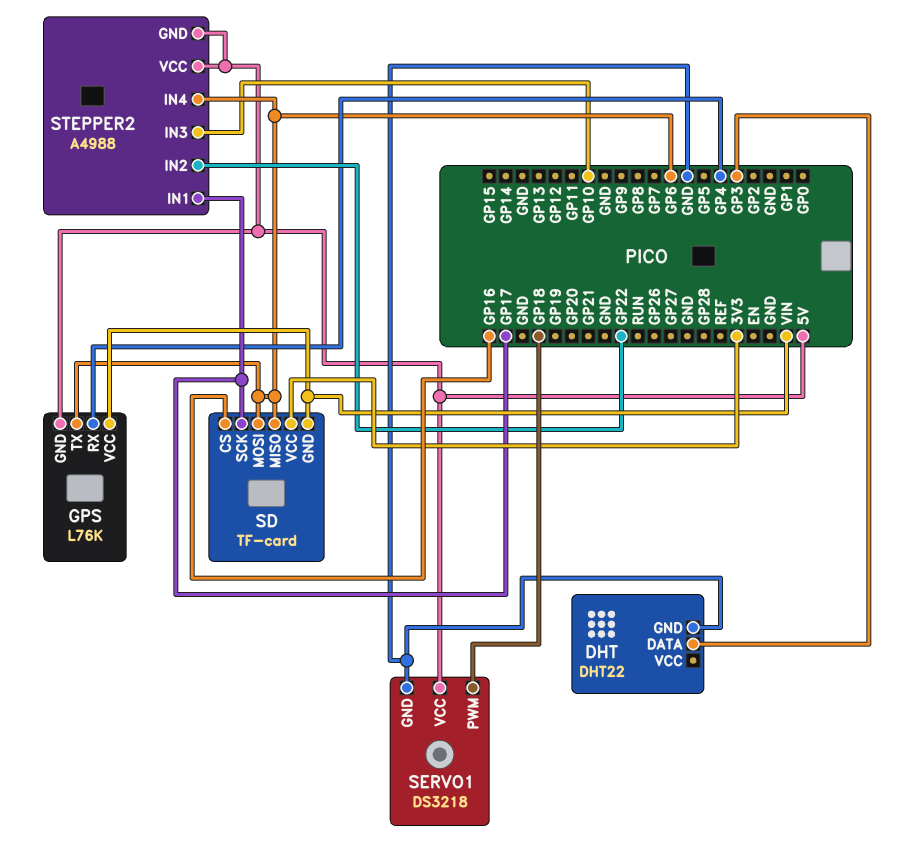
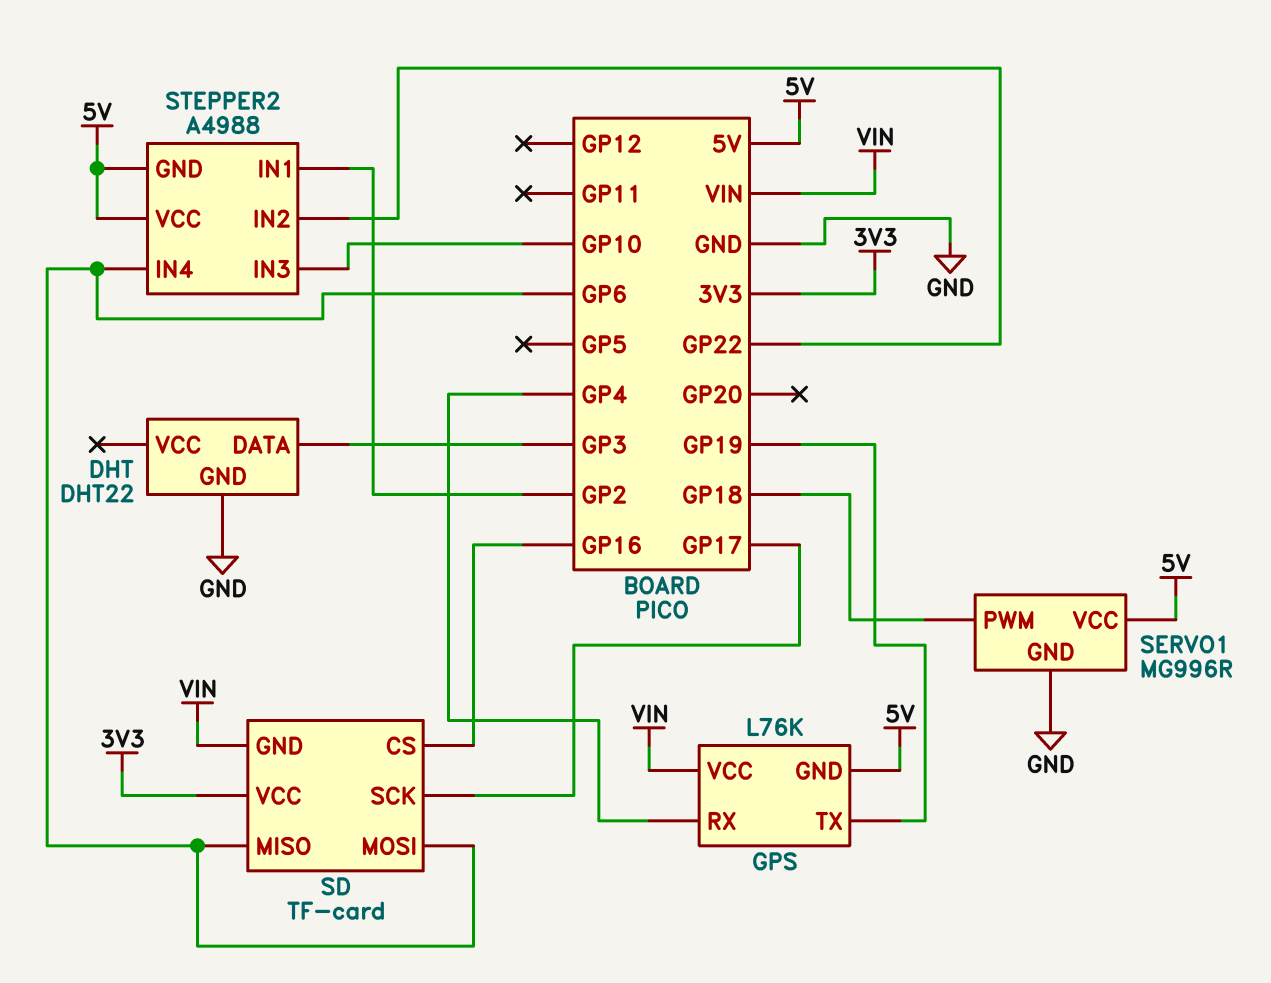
GPS pin TX: GP6 -> GP19
SERVO1: DS3218 -> MG996R
STEPPER2 pin IN1: GP17 -> GP2

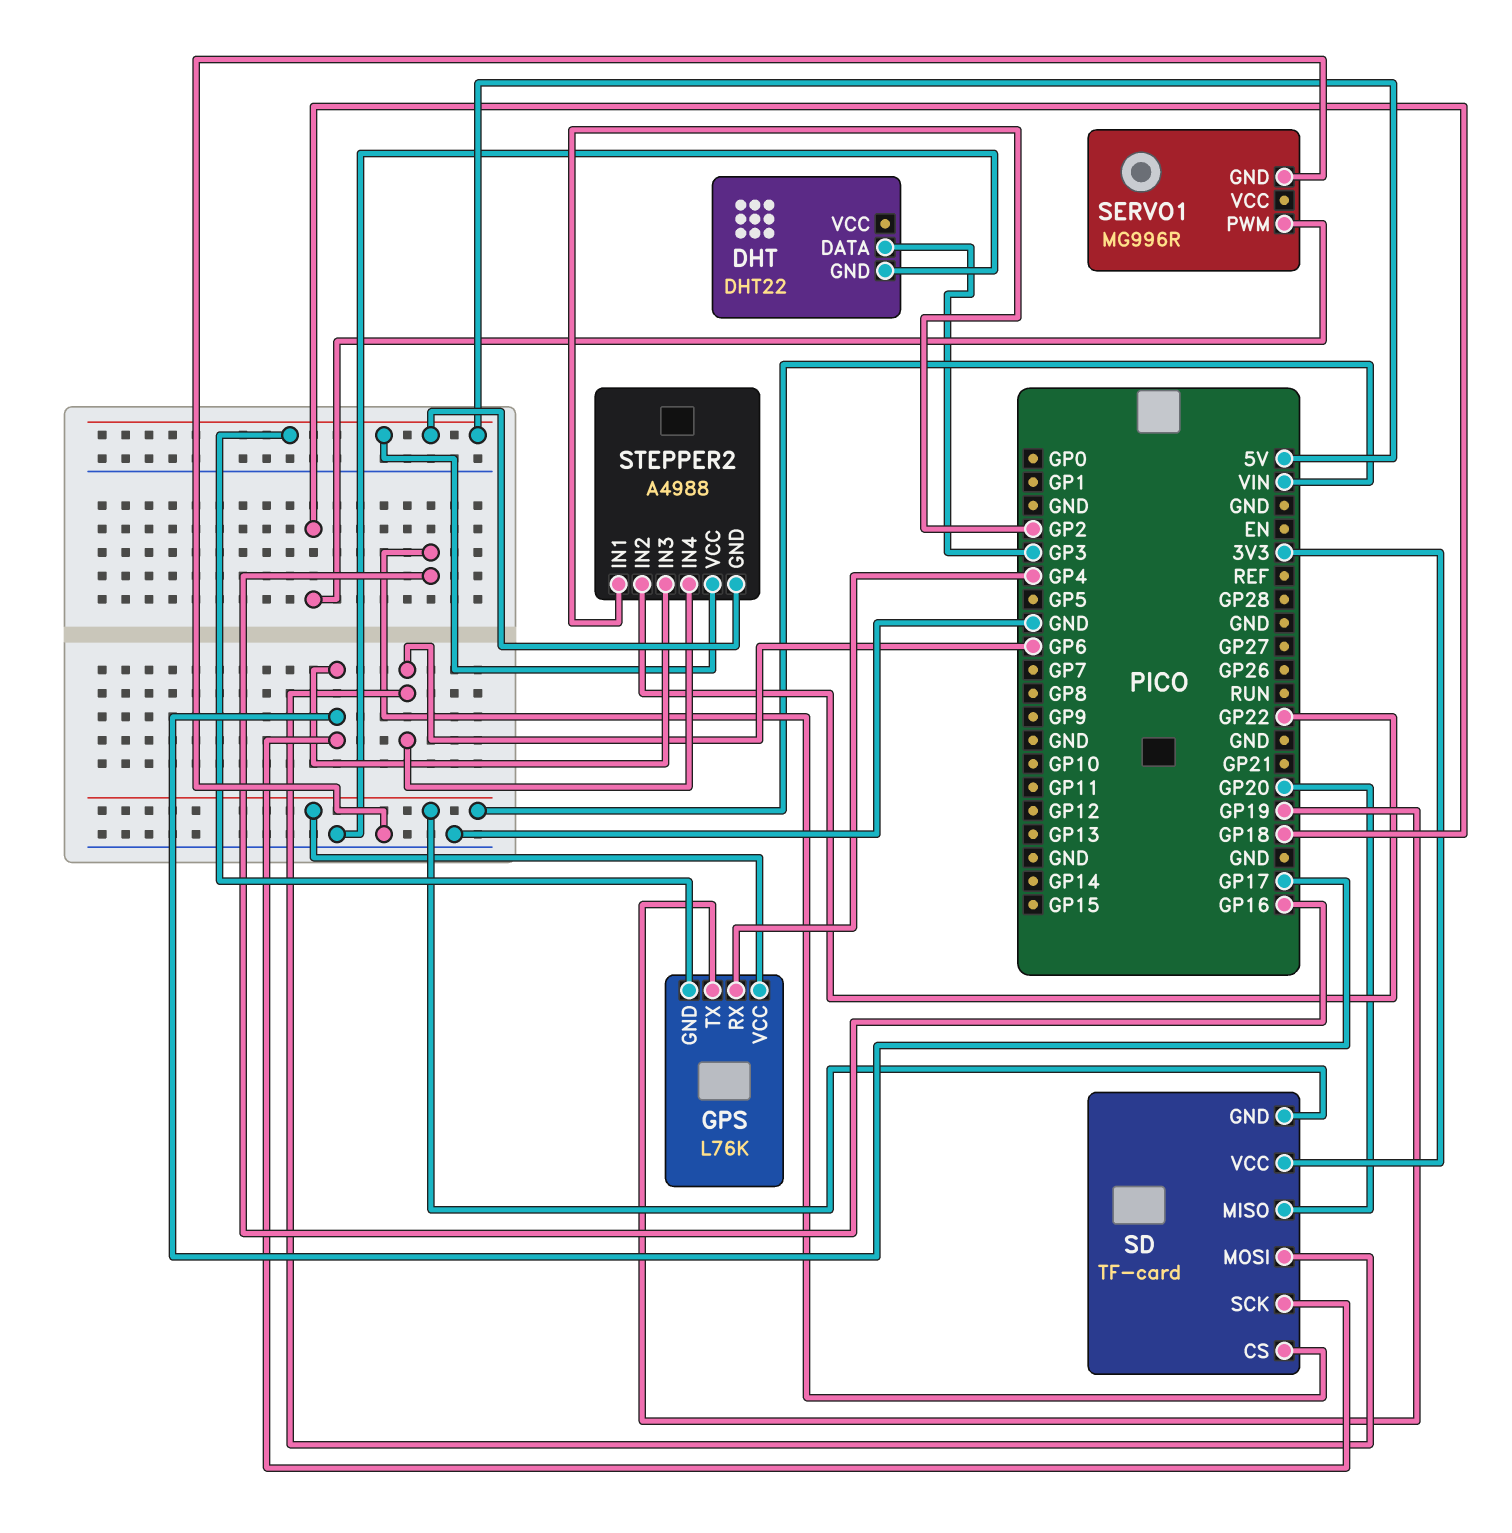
SD pin MISO: GP6 -> GP20
SERVO1 pin VCC: 5V -> none
STEPPER2 pin IN3: GP10 -> GP17

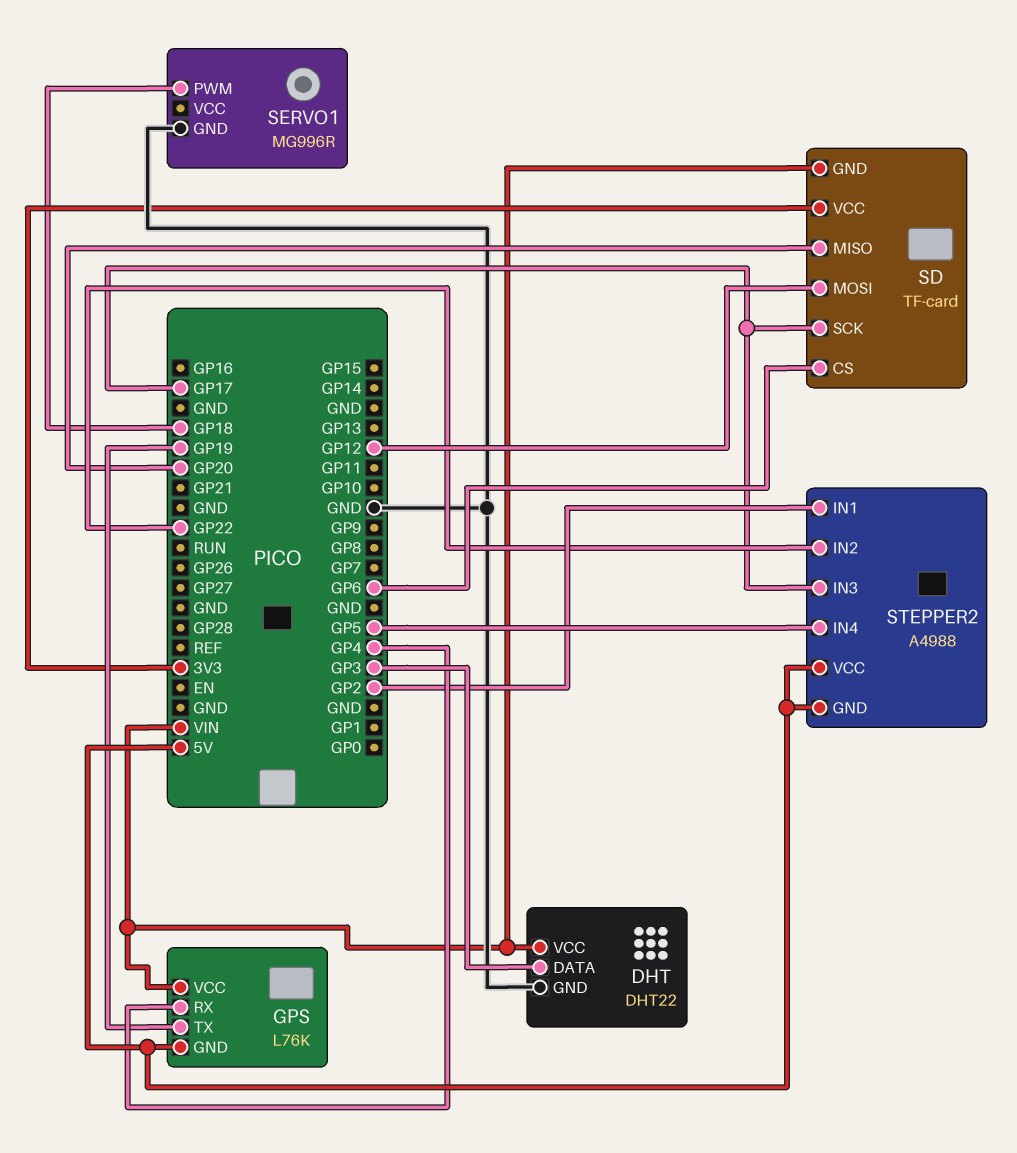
DHT pin VCC: none -> VIN
SD pin CS: GP16 -> GP6
SD pin MOSI: GP6 -> GP12
STEPPER2 pin IN4: GP6 -> GP5

